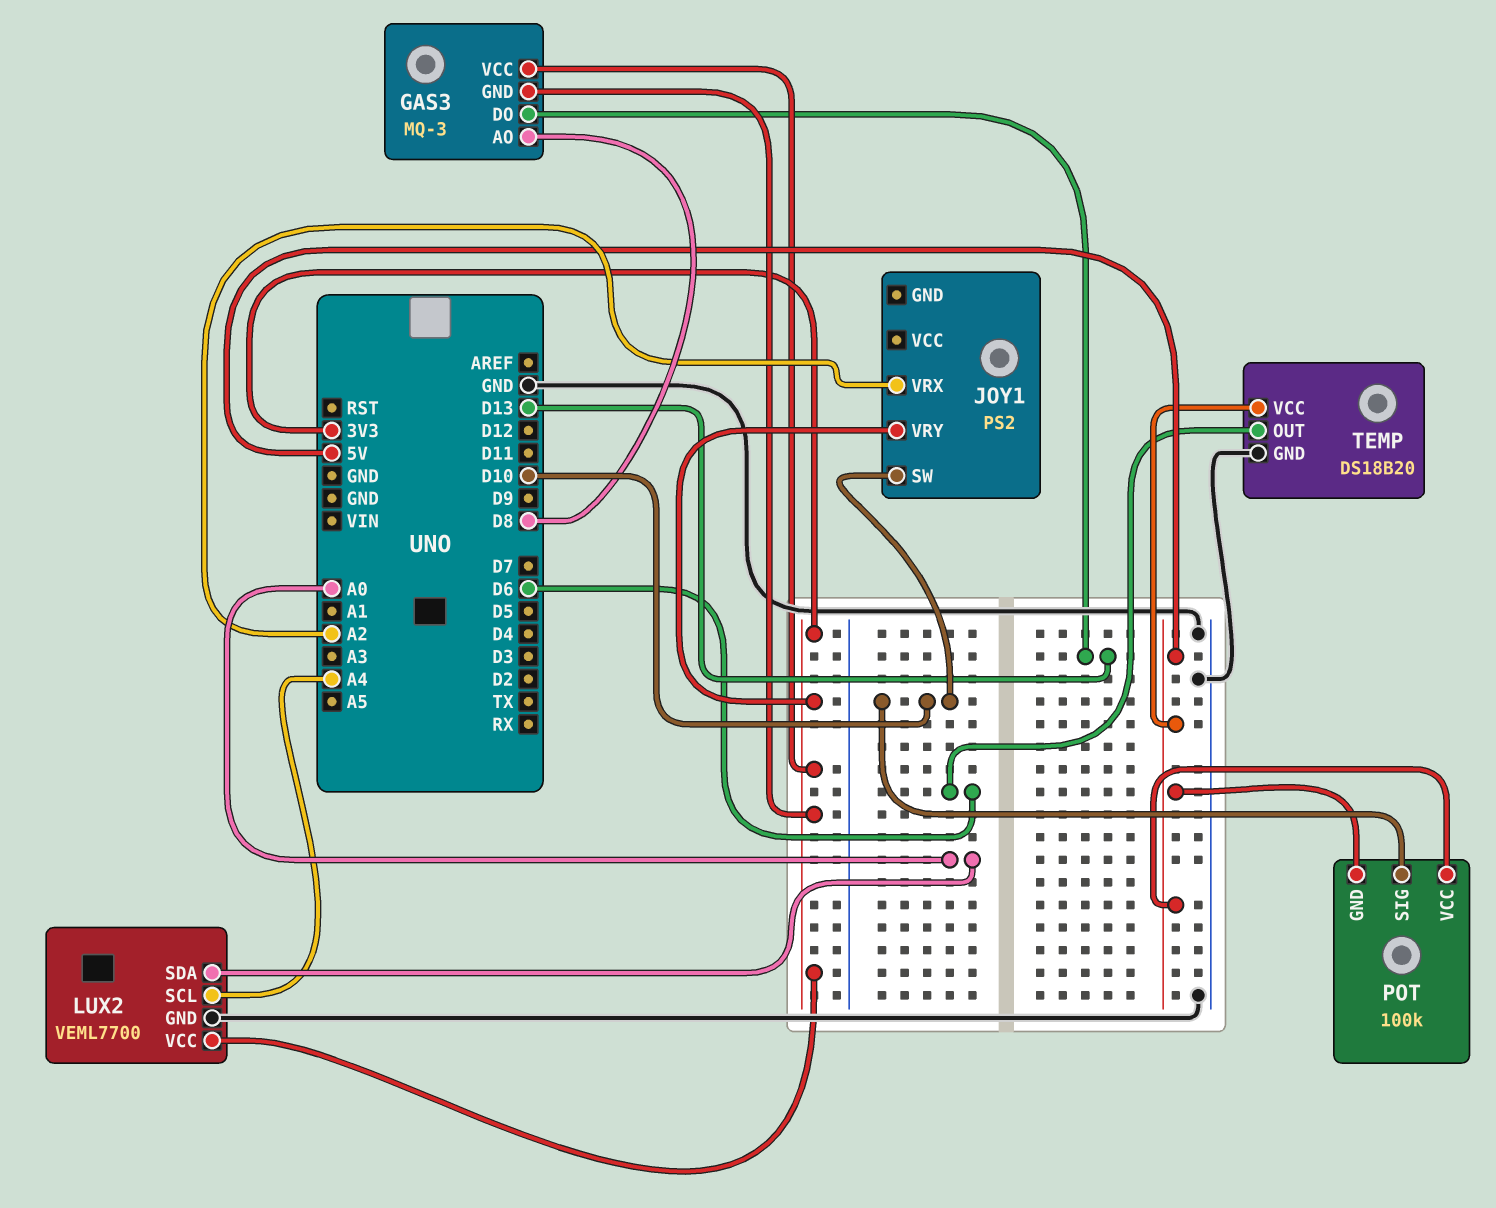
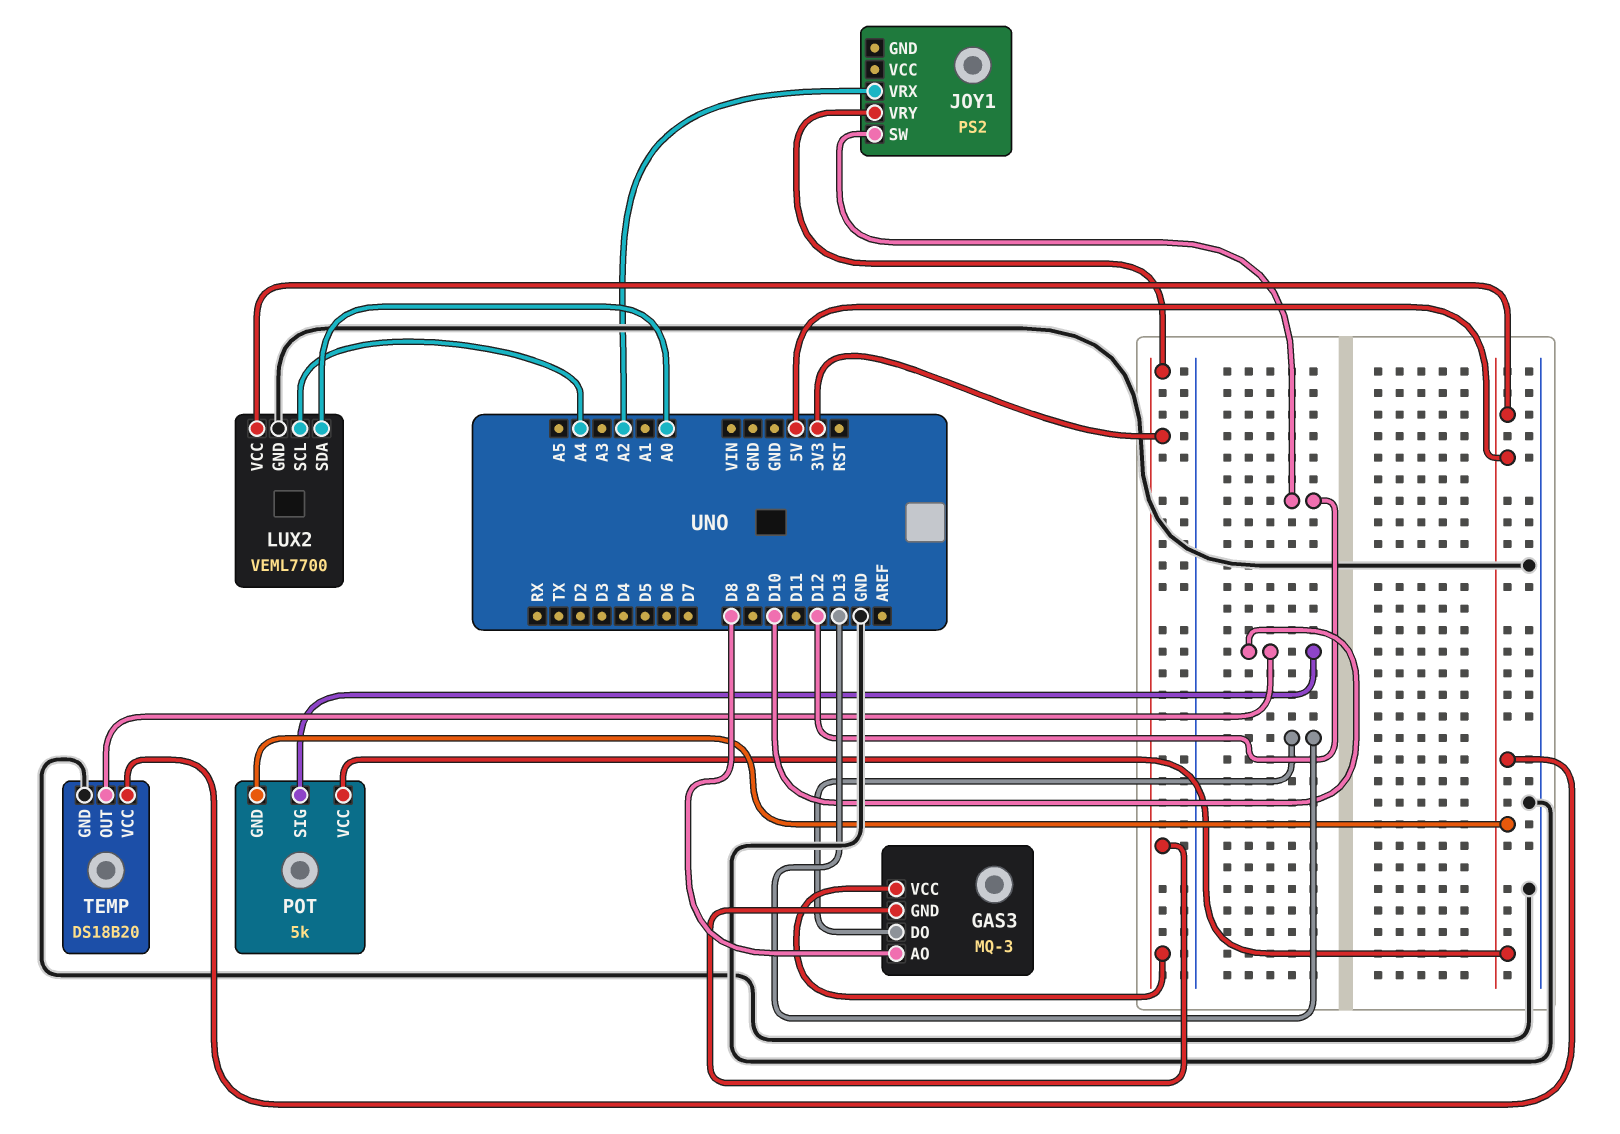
JOY1 pin SW: D10 -> D12
LUX2 pin VCC: 3V3 -> 5V
POT: 100k -> 5k
TEMP pin OUT: D6 -> D10

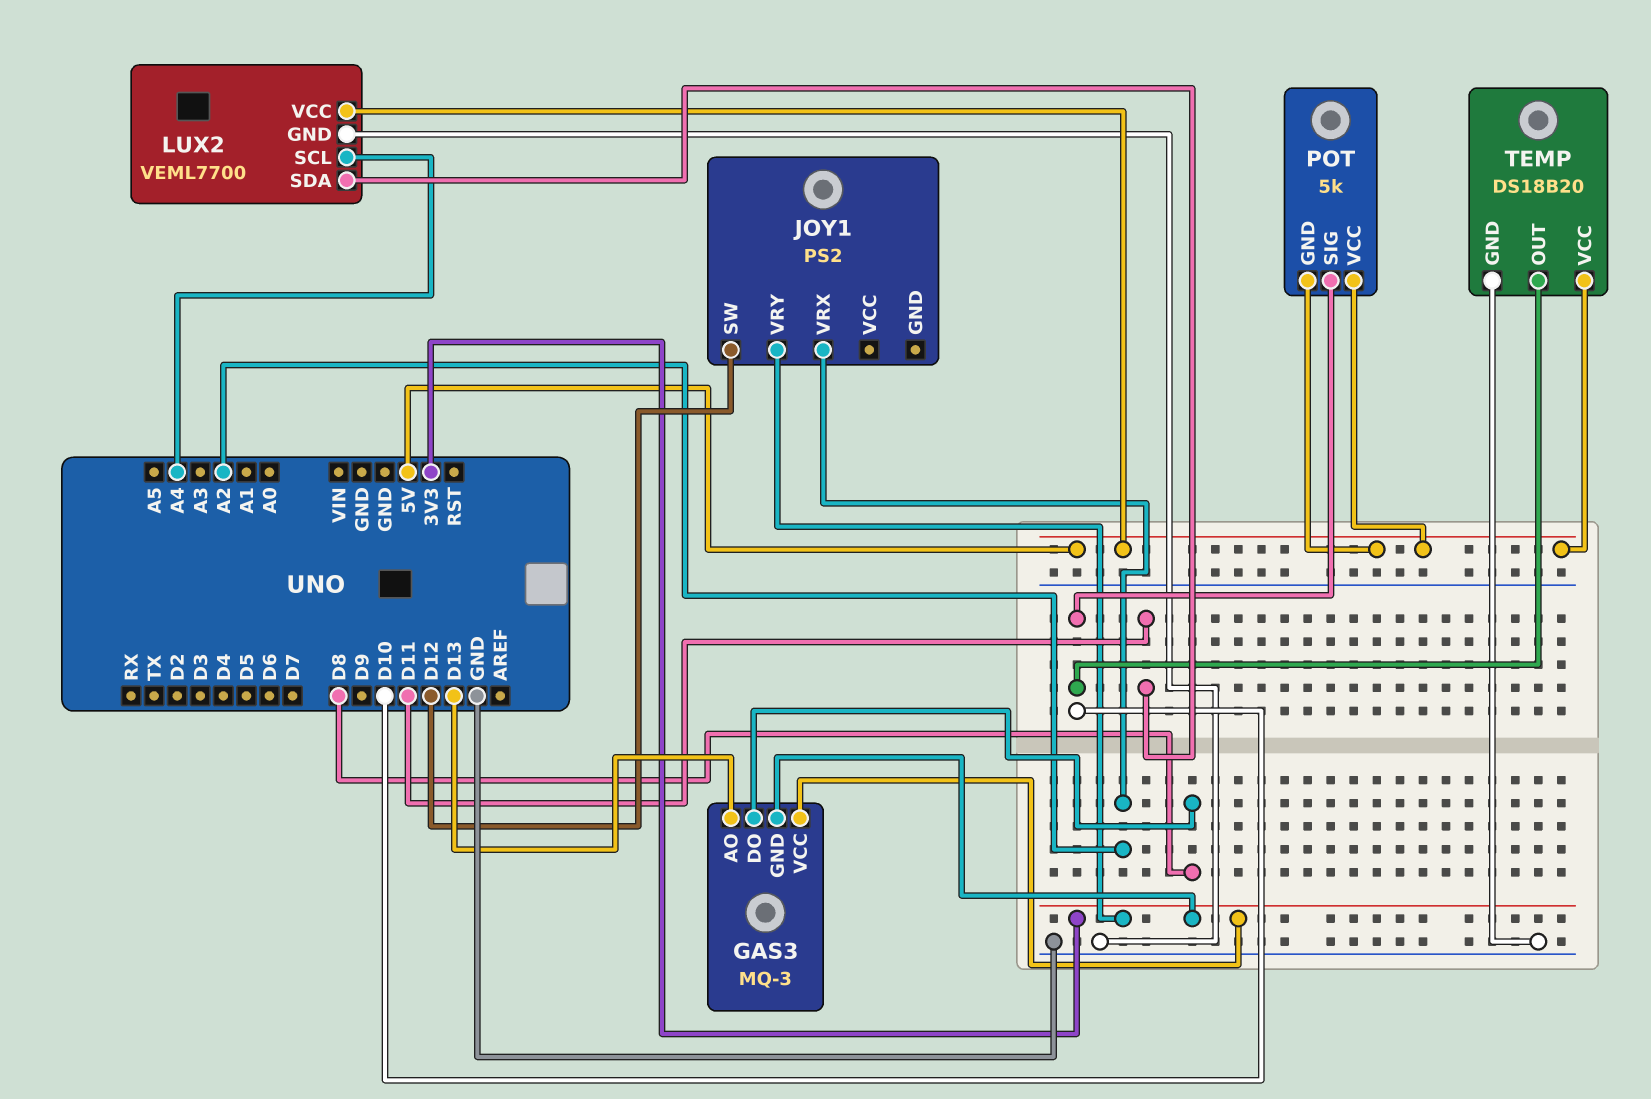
GAS3 pin AO: D8 -> D13
GAS3 pin DO: D13 -> D8
LUX2 pin SDA: A0 -> D11

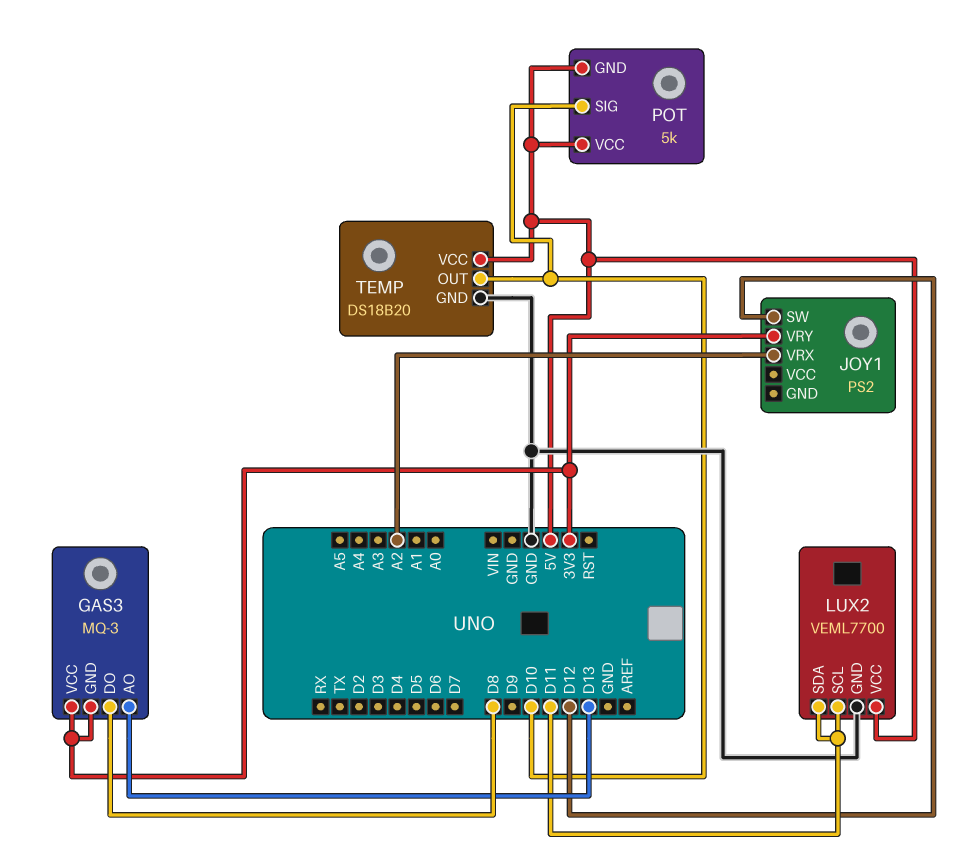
LUX2 pin SCL: A4 -> D11

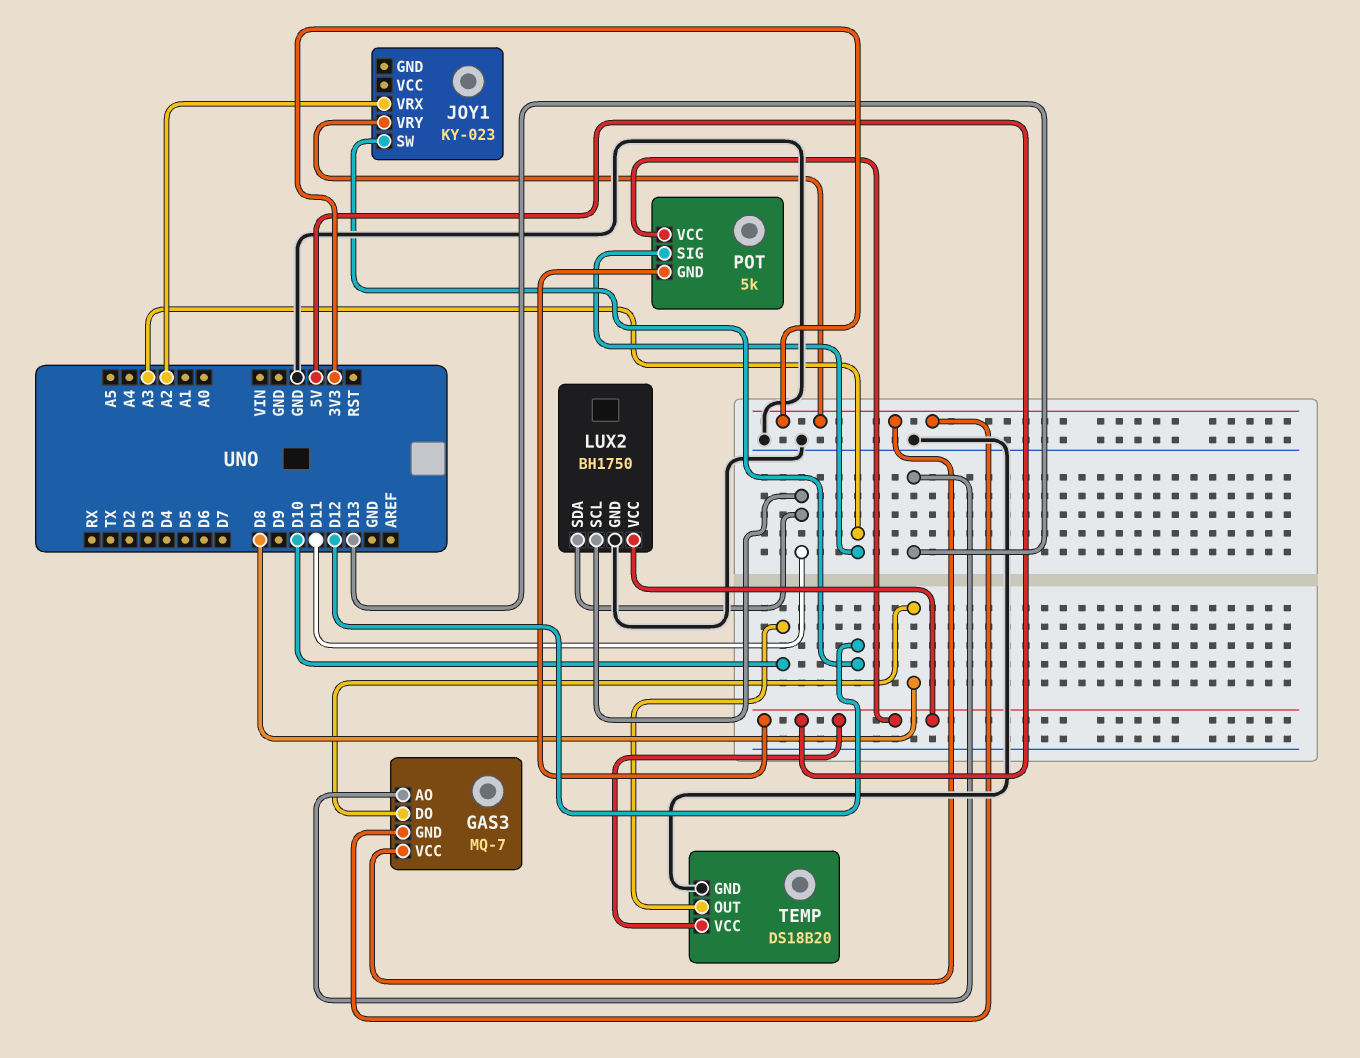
GAS3: MQ-3 -> MQ-7
JOY1: PS2 -> KY-023
LUX2: VEML7700 -> BH1750
POT pin SIG: D10 -> A3

